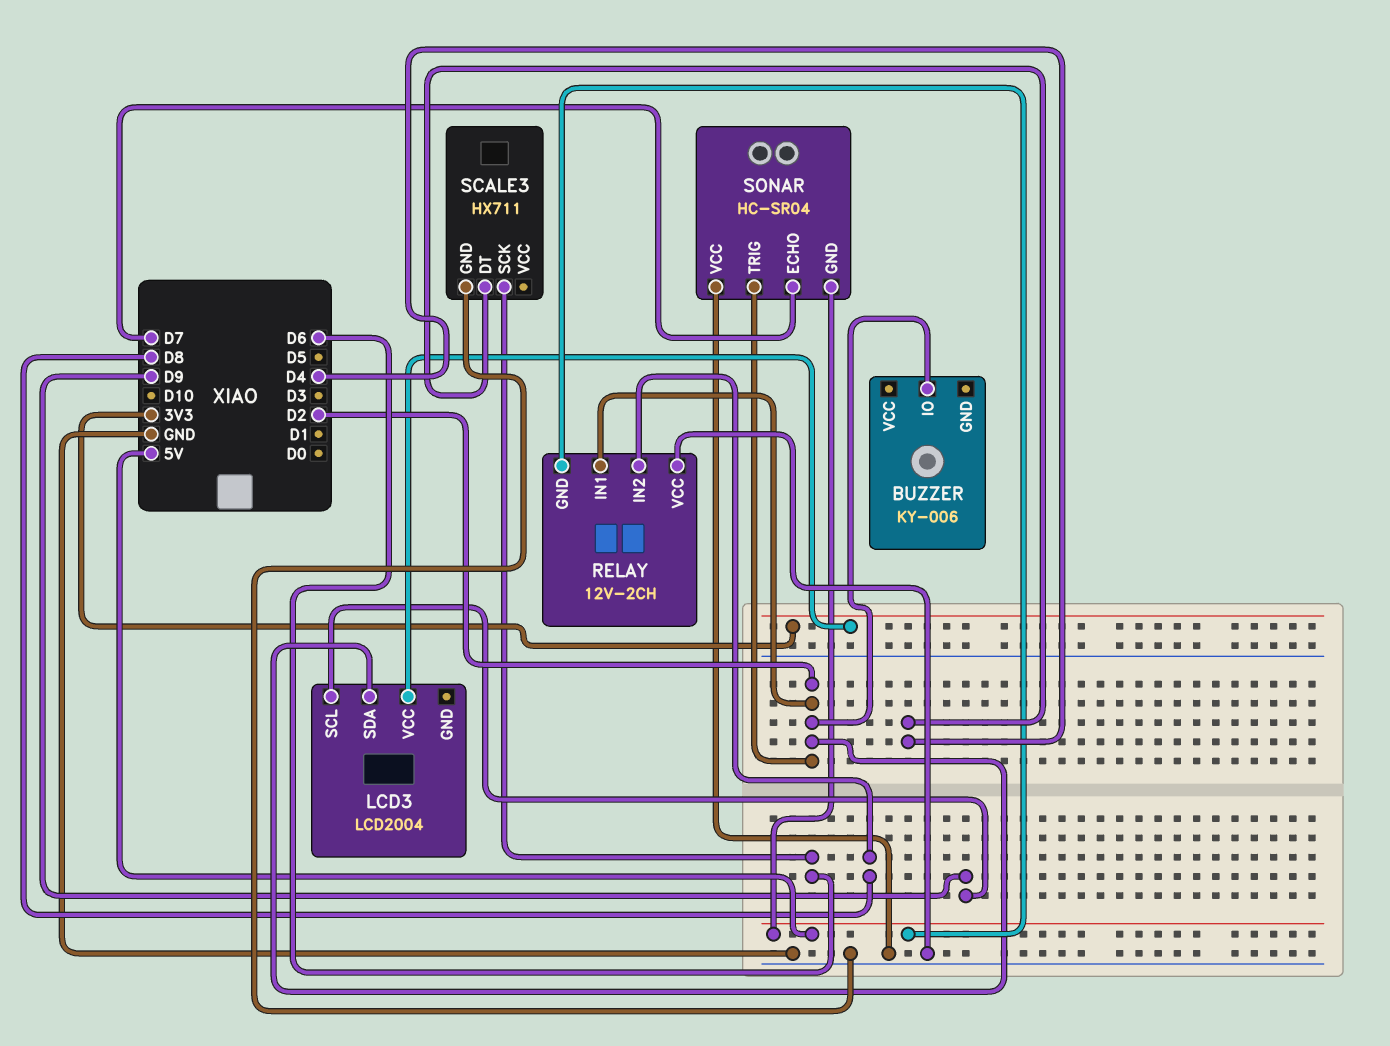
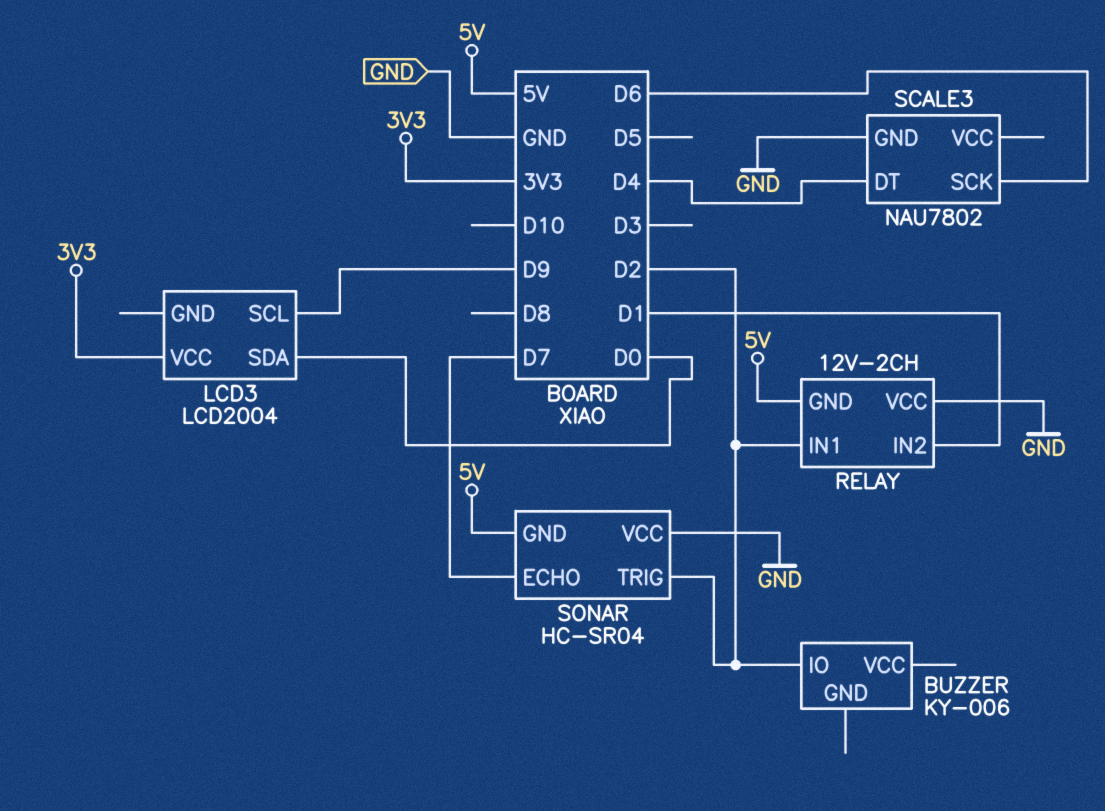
LCD3 pin SDA: D2 -> D0
RELAY pin IN2: D8 -> D1
SCALE3: HX711 -> NAU7802

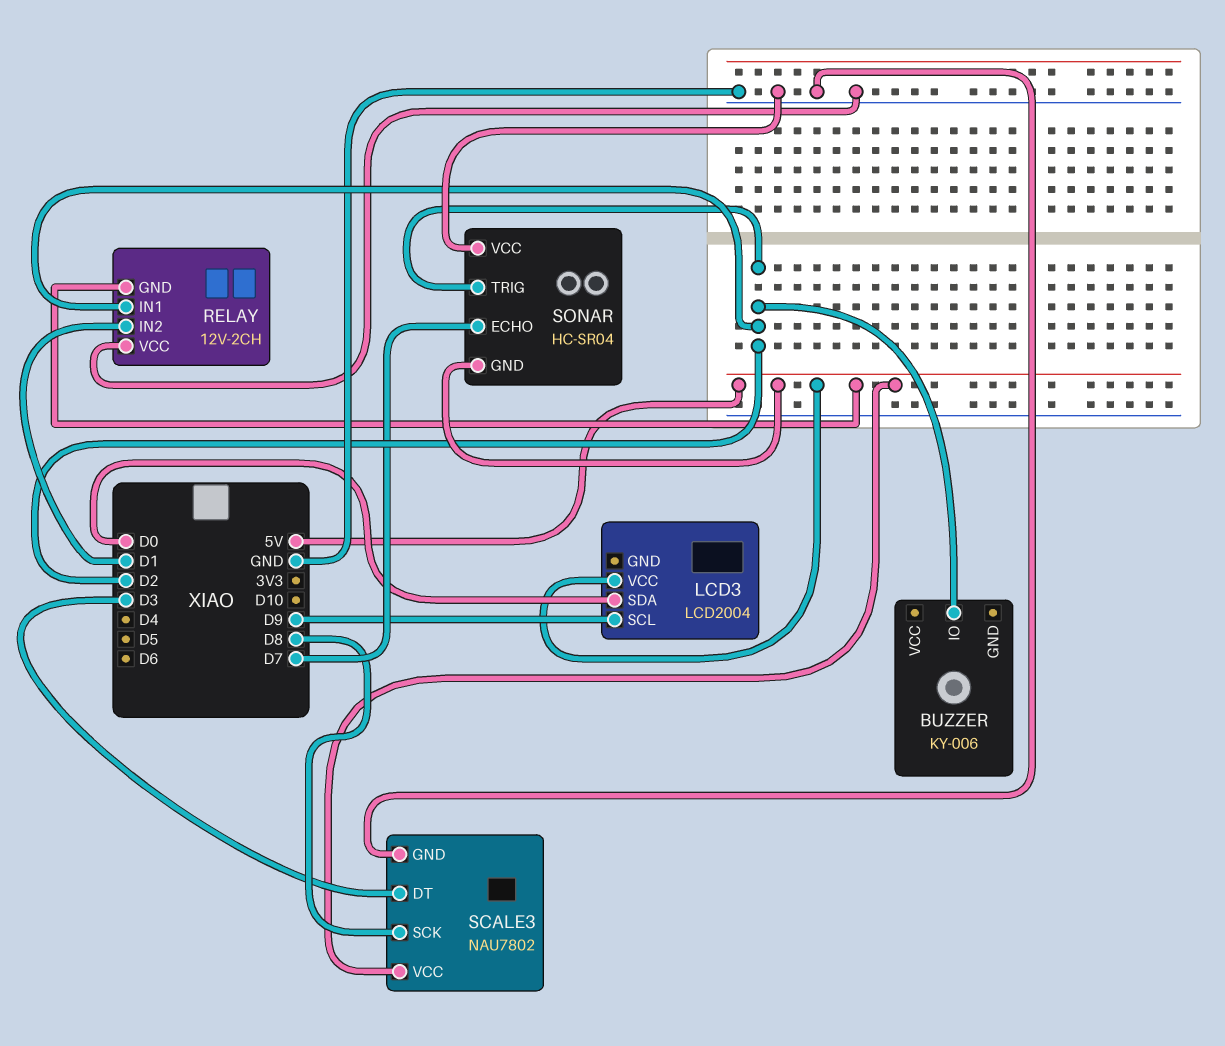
LCD3 pin VCC: 3V3 -> 5V
SCALE3 pin DT: D4 -> D3
SCALE3 pin SCK: D6 -> D8
SCALE3 pin VCC: none -> 5V

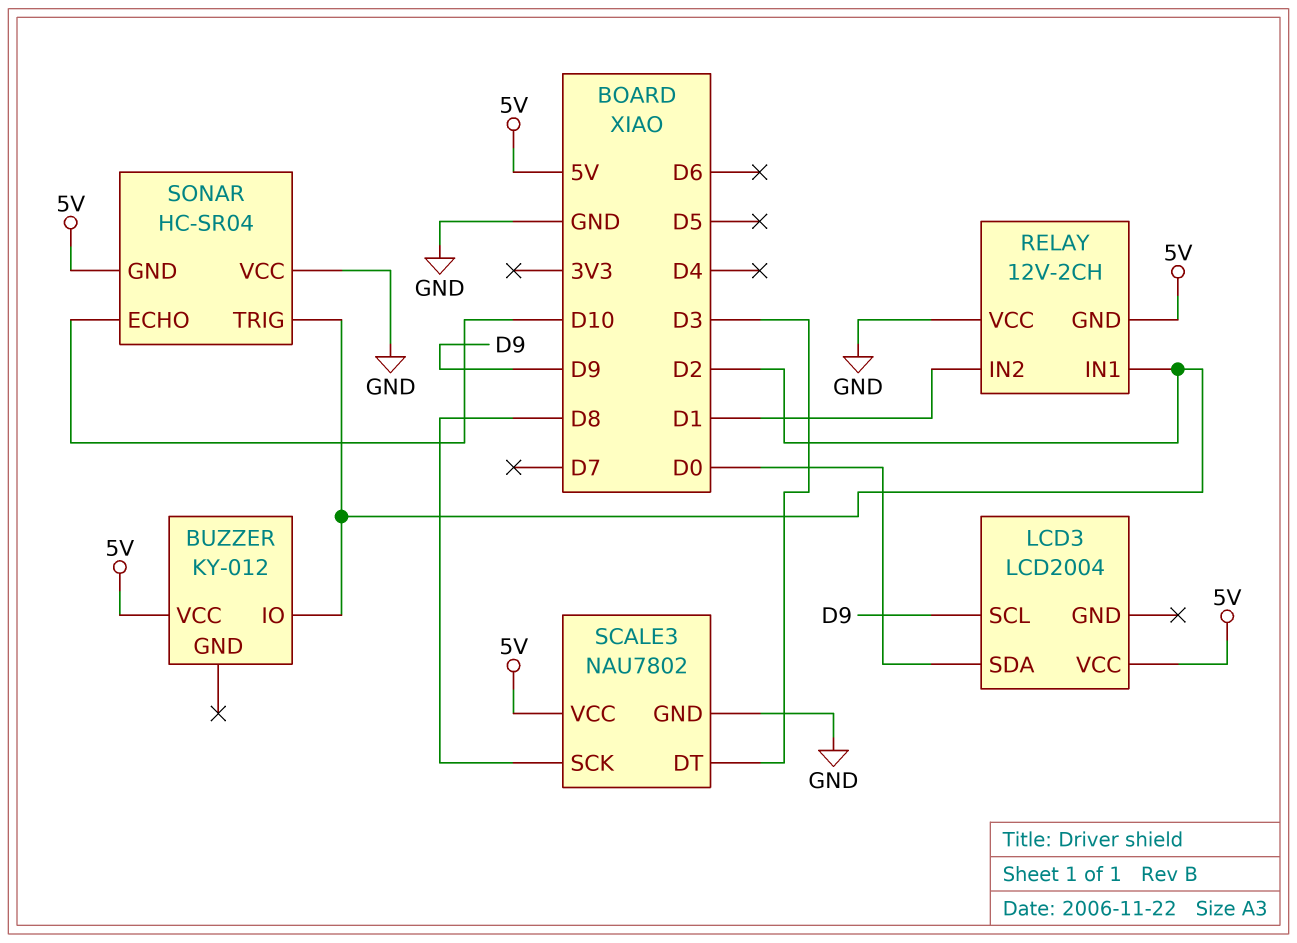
BUZZER: KY-006 -> KY-012
BUZZER pin VCC: none -> 5V
SONAR pin ECHO: D7 -> D10

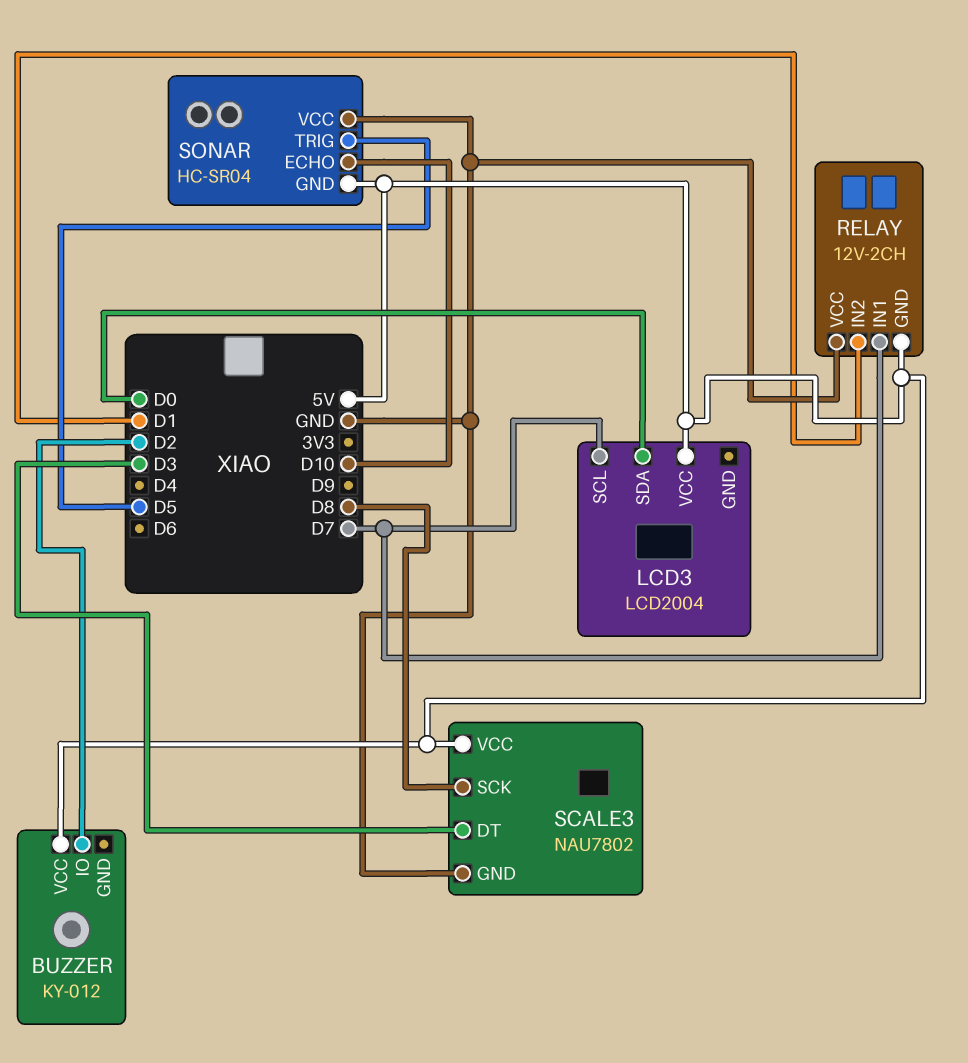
LCD3 pin SCL: D9 -> D7
RELAY pin IN1: D2 -> D7
SONAR pin TRIG: D2 -> D5

